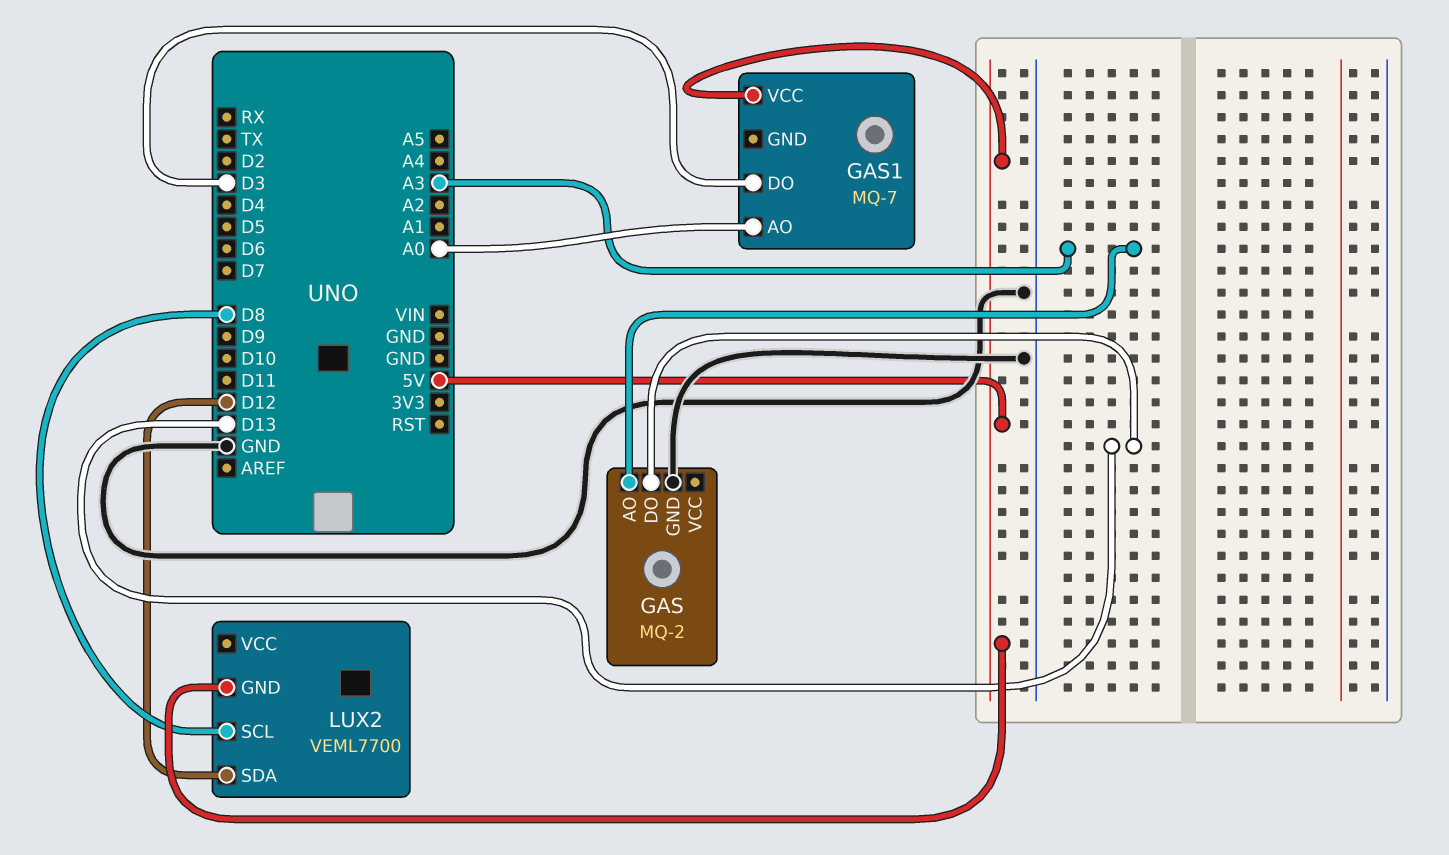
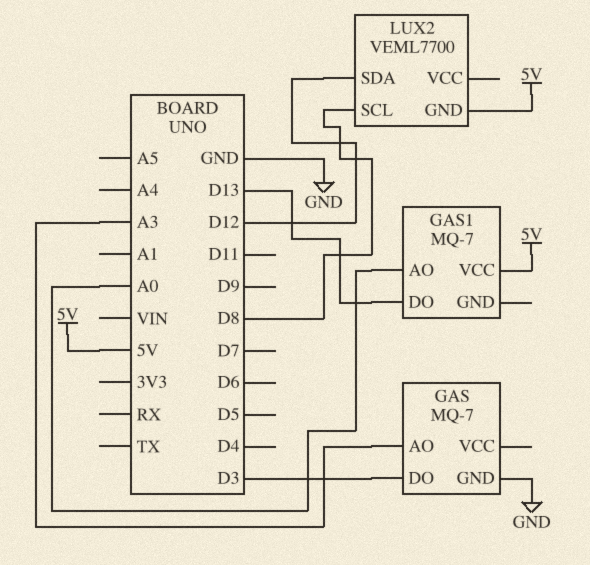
GAS: MQ-2 -> MQ-7
GAS pin DO: D13 -> D3
GAS1 pin DO: D3 -> D13

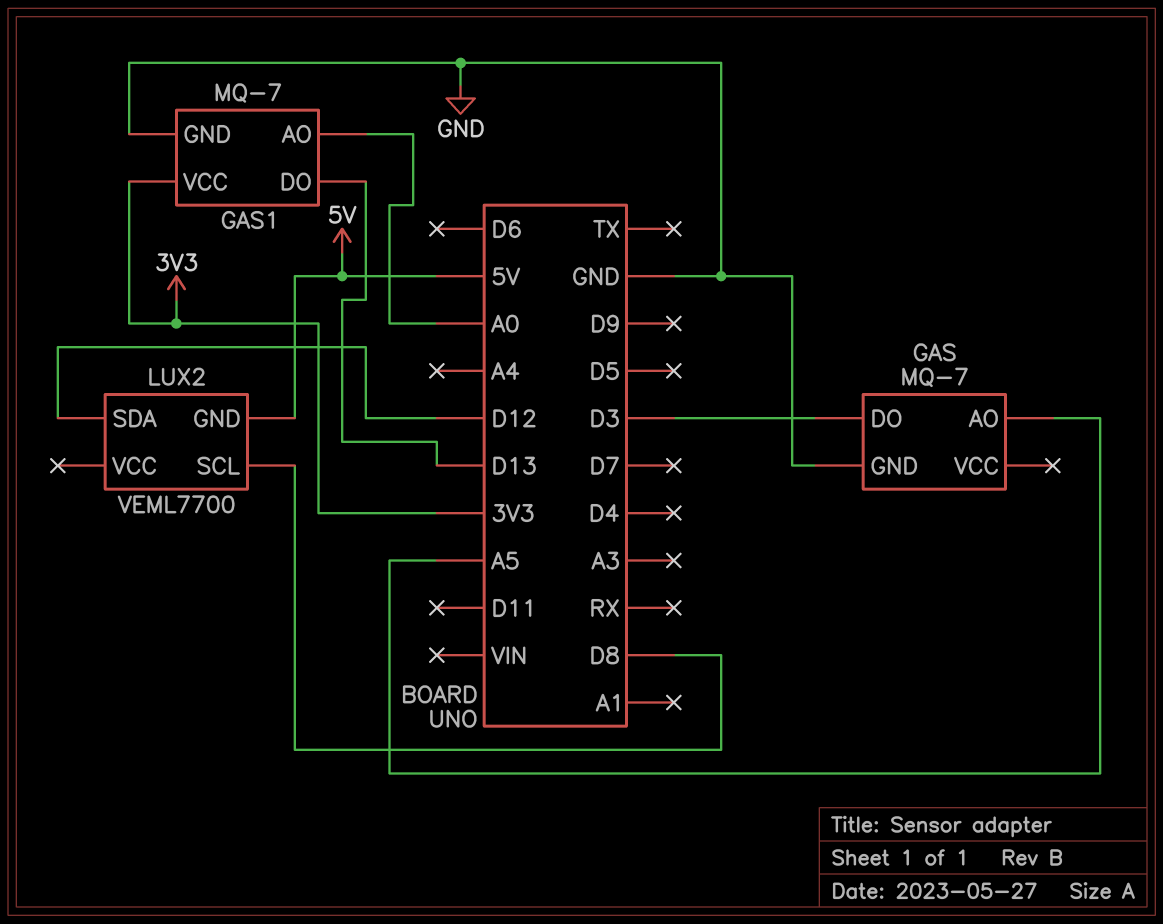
GAS pin AO: A3 -> A5
GAS1 pin GND: none -> GND
GAS1 pin VCC: 5V -> 3V3

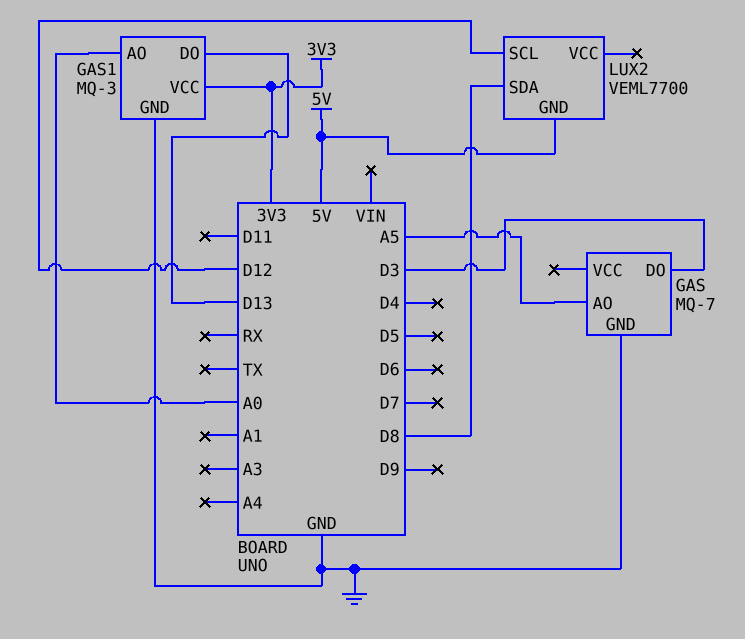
GAS1: MQ-7 -> MQ-3
LUX2 pin SCL: D8 -> D12
LUX2 pin SDA: D12 -> D8

